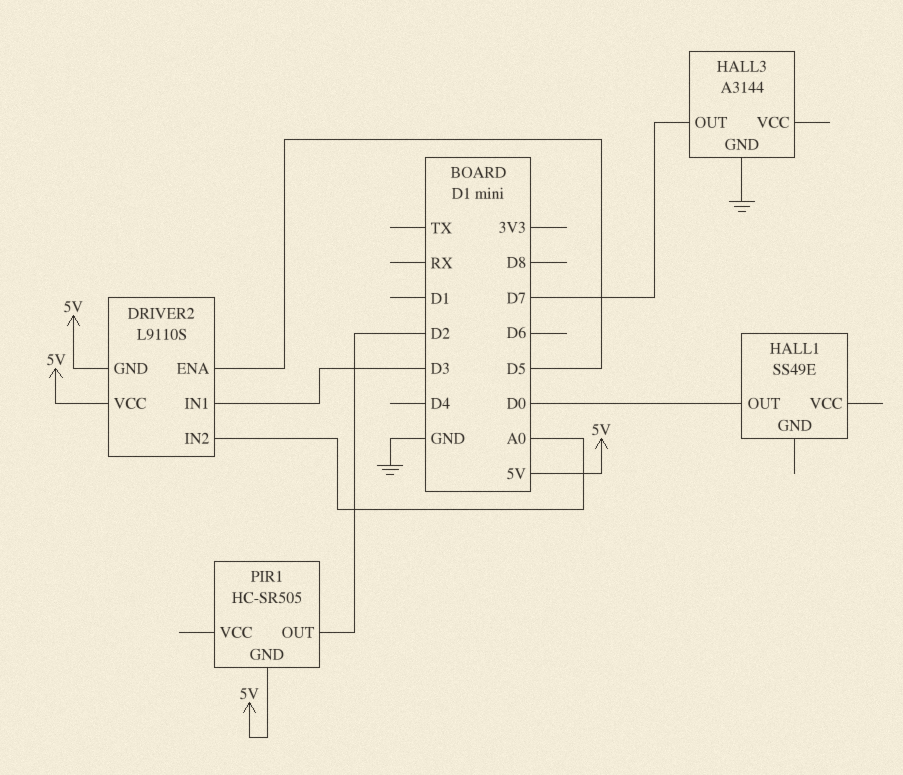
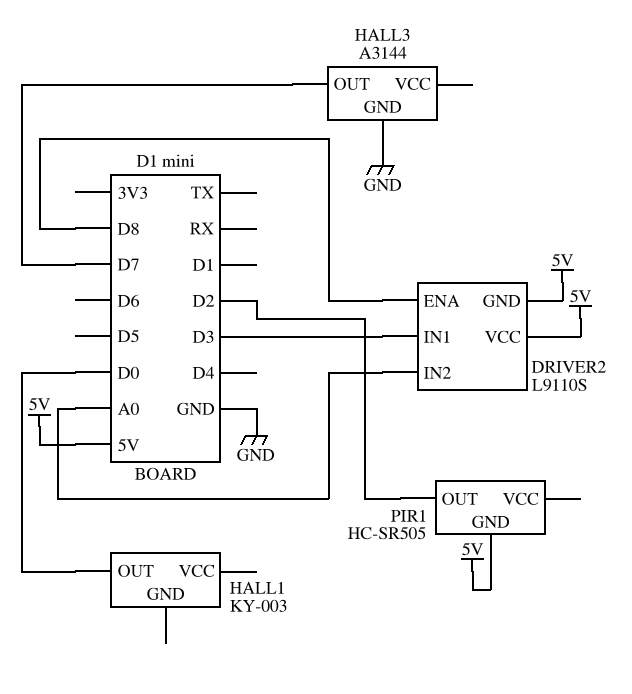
DRIVER2 pin ENA: D5 -> D8
HALL1: SS49E -> KY-003

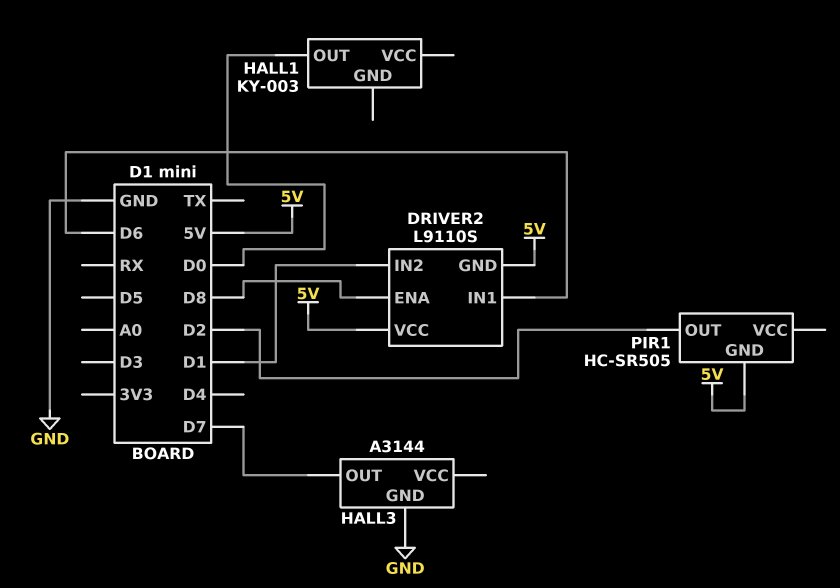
DRIVER2 pin IN1: D3 -> D6
DRIVER2 pin IN2: A0 -> D1

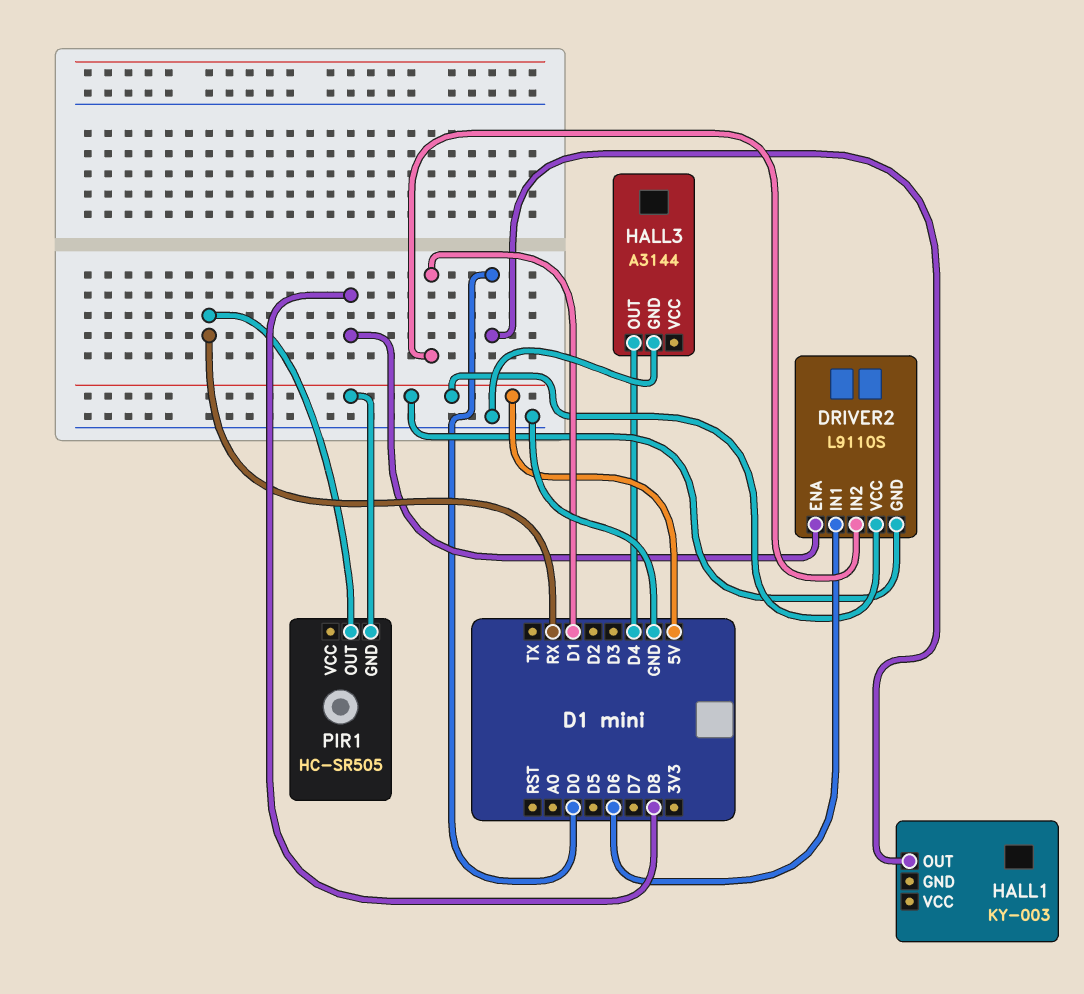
HALL3 pin OUT: D7 -> D4
PIR1 pin OUT: D2 -> RX

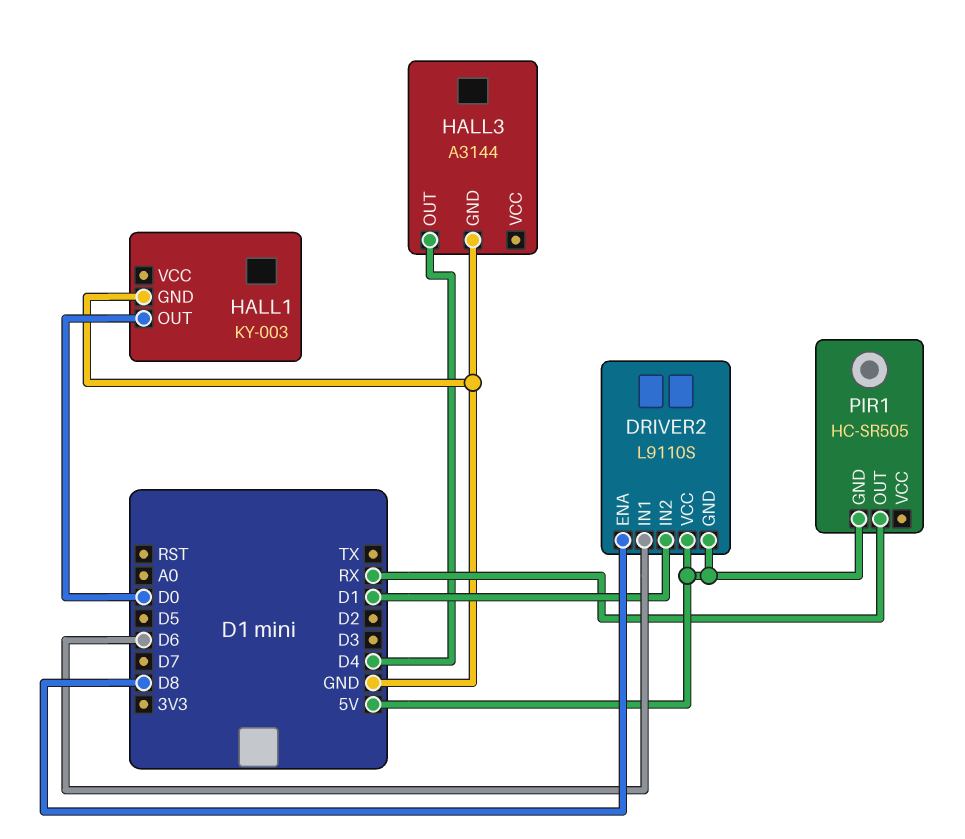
HALL1 pin GND: none -> GND

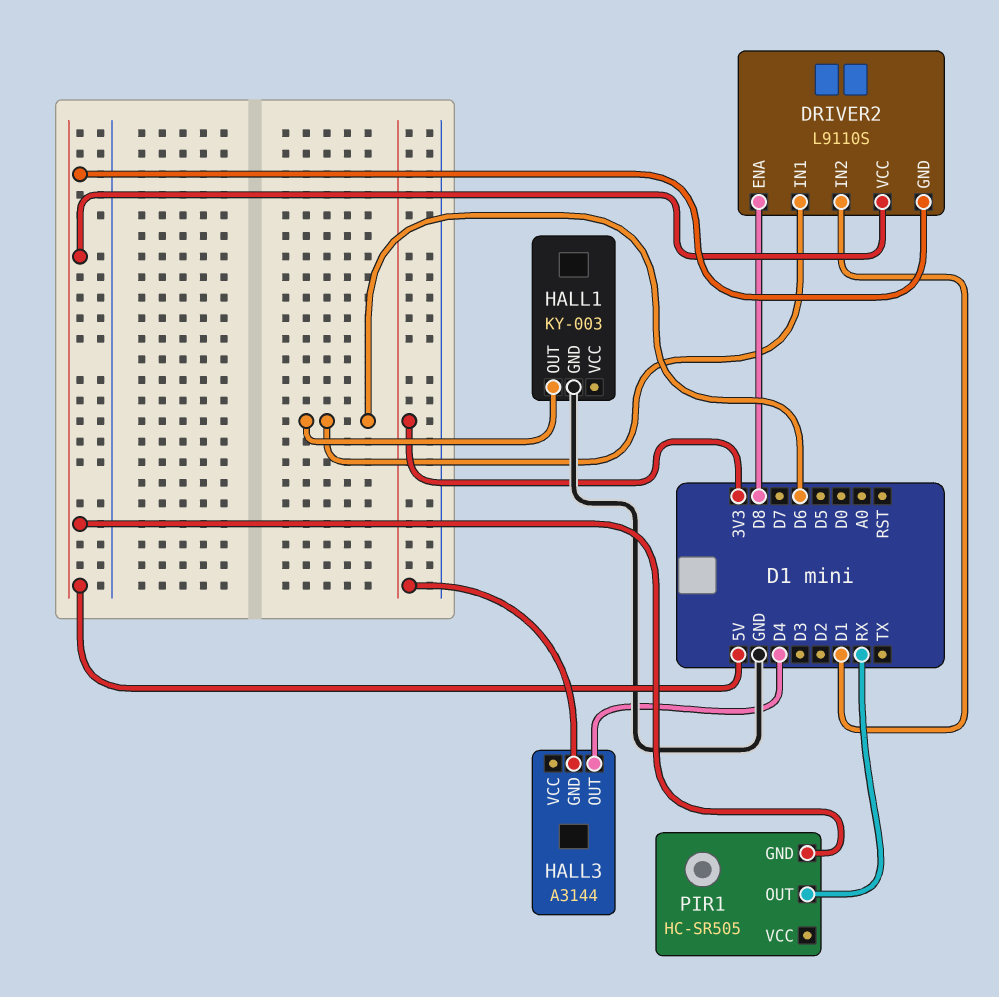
HALL1 pin OUT: D0 -> D6
HALL3 pin GND: GND -> 3V3

